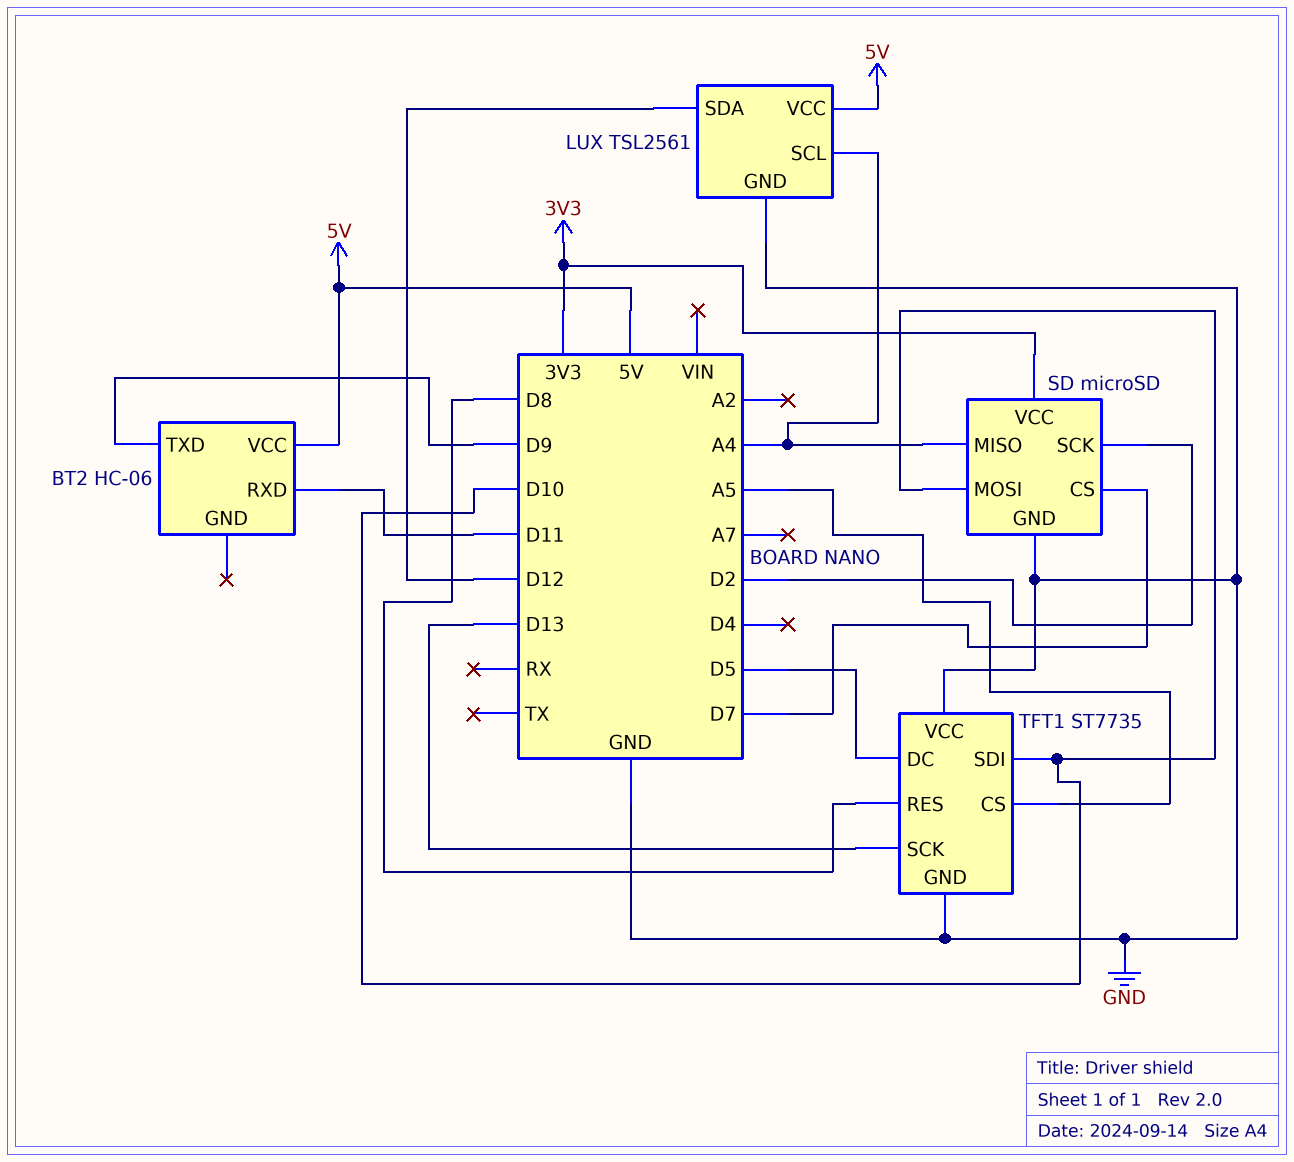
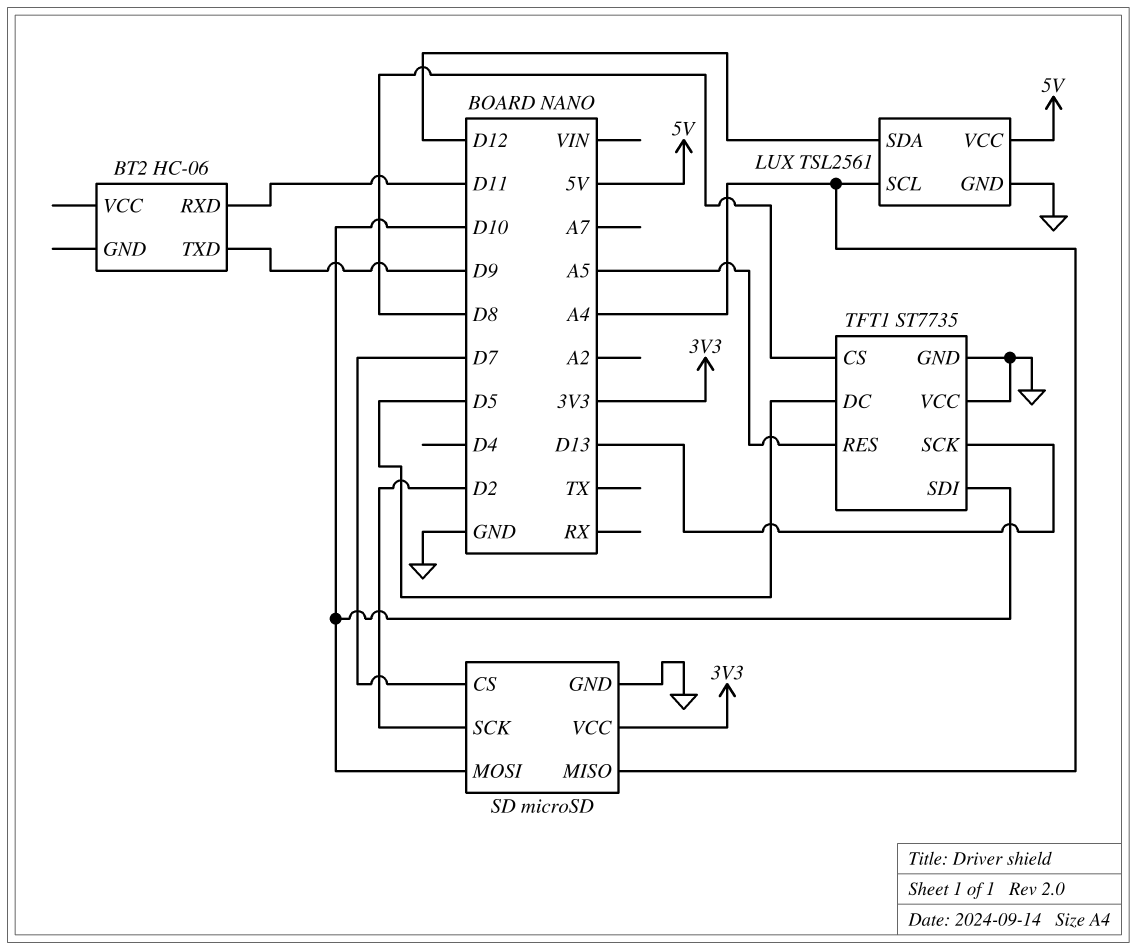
BT2 pin VCC: 5V -> none
TFT1 pin CS: A5 -> D8
TFT1 pin RES: D8 -> A5

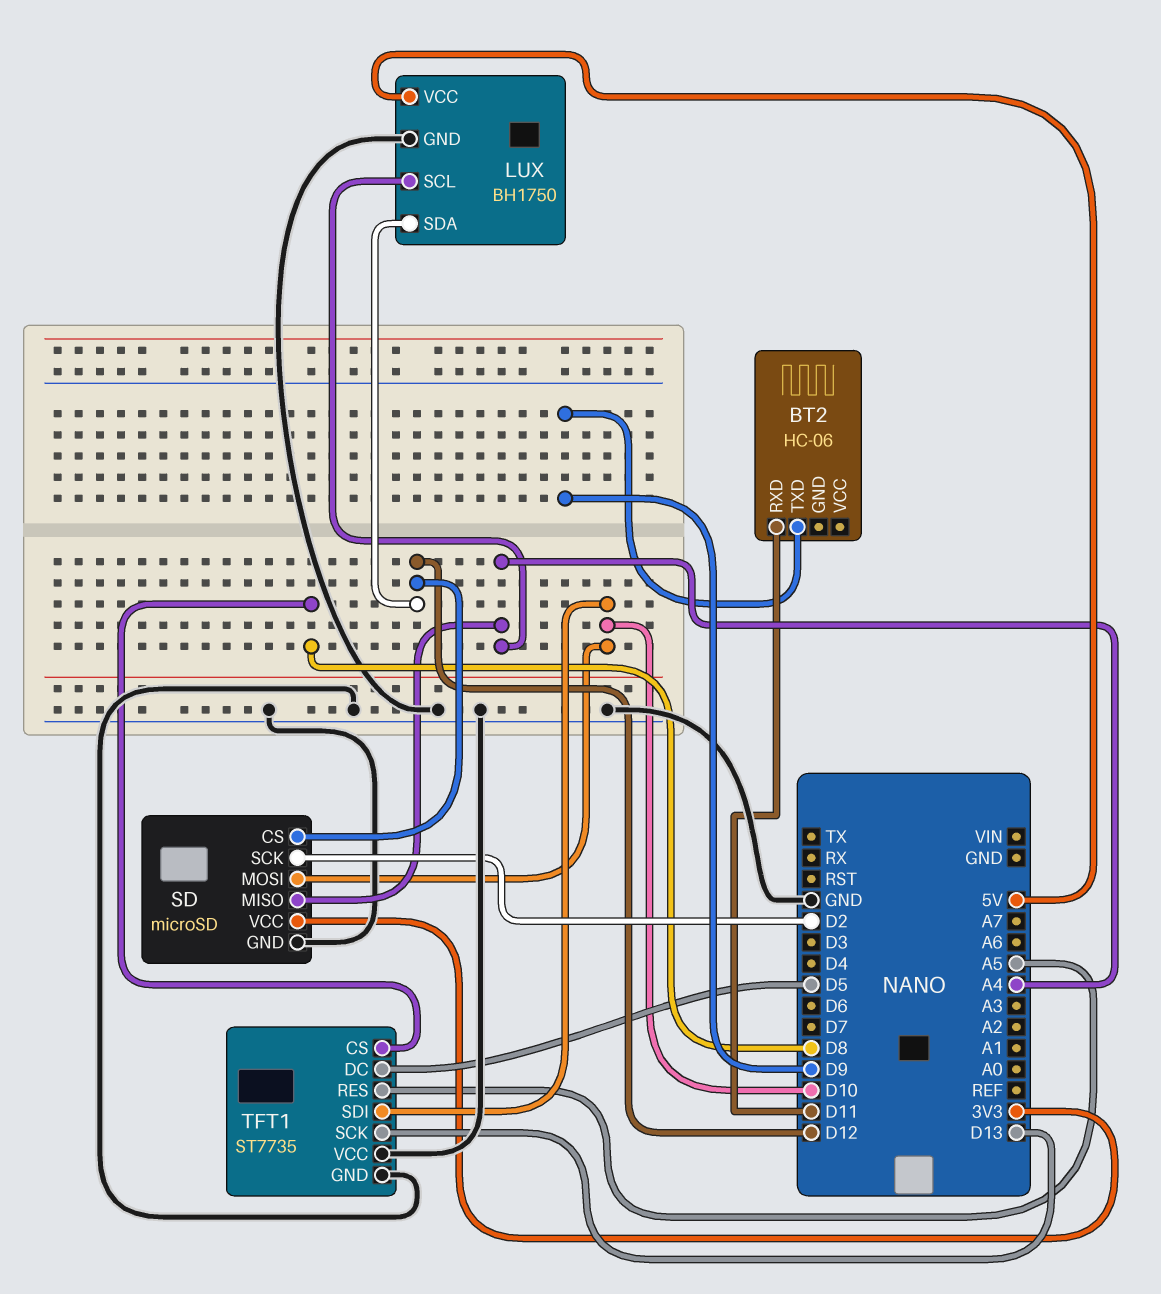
LUX: TSL2561 -> BH1750
SD pin CS: D7 -> D12

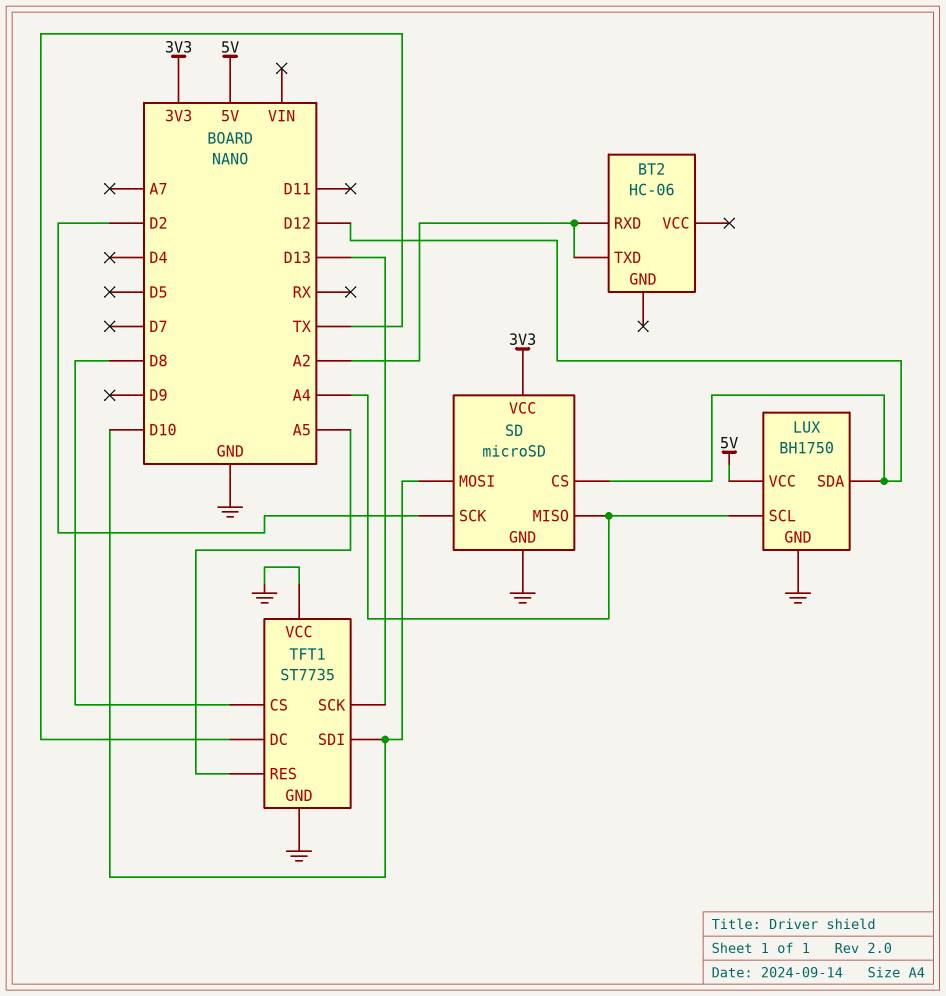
BT2 pin RXD: D11 -> A2
BT2 pin TXD: D9 -> A2
TFT1 pin DC: D5 -> TX

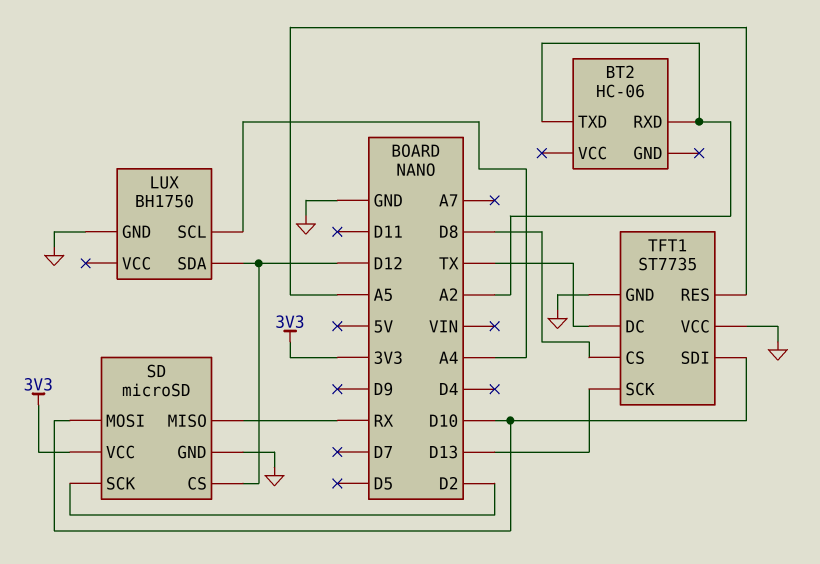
LUX pin VCC: 5V -> none
SD pin MISO: A4 -> RX

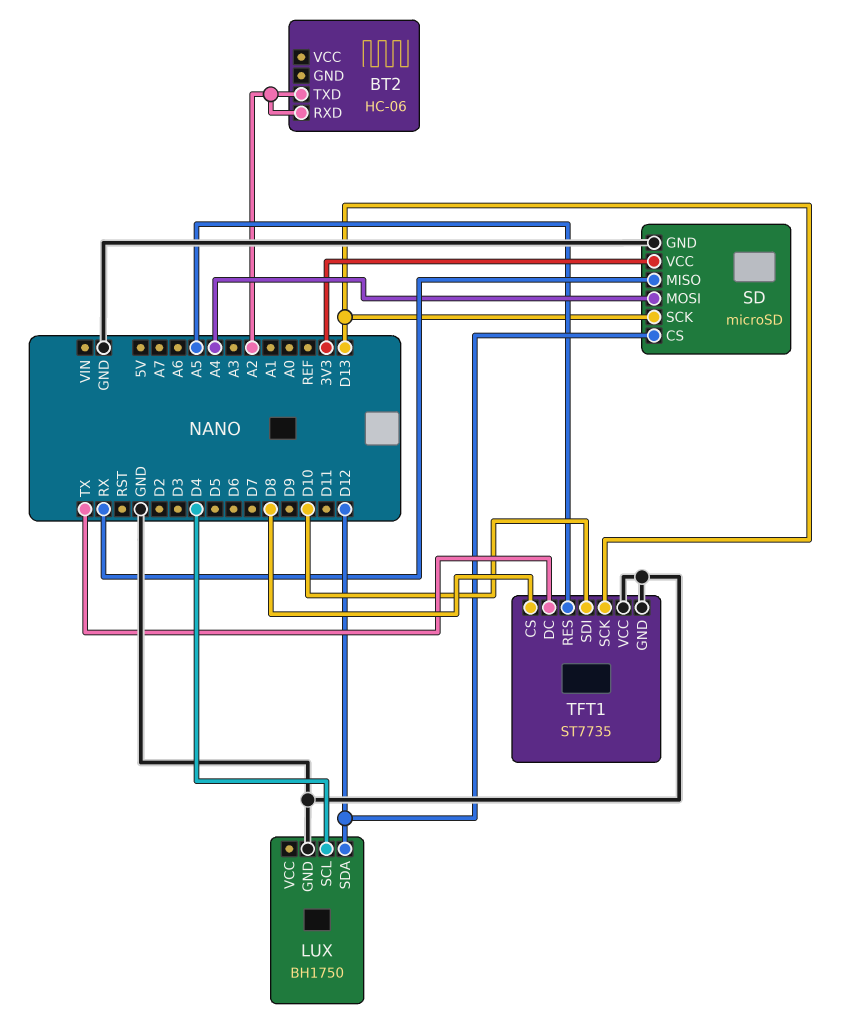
LUX pin SCL: A4 -> D4
SD pin MOSI: D10 -> A4
SD pin SCK: D2 -> D13

